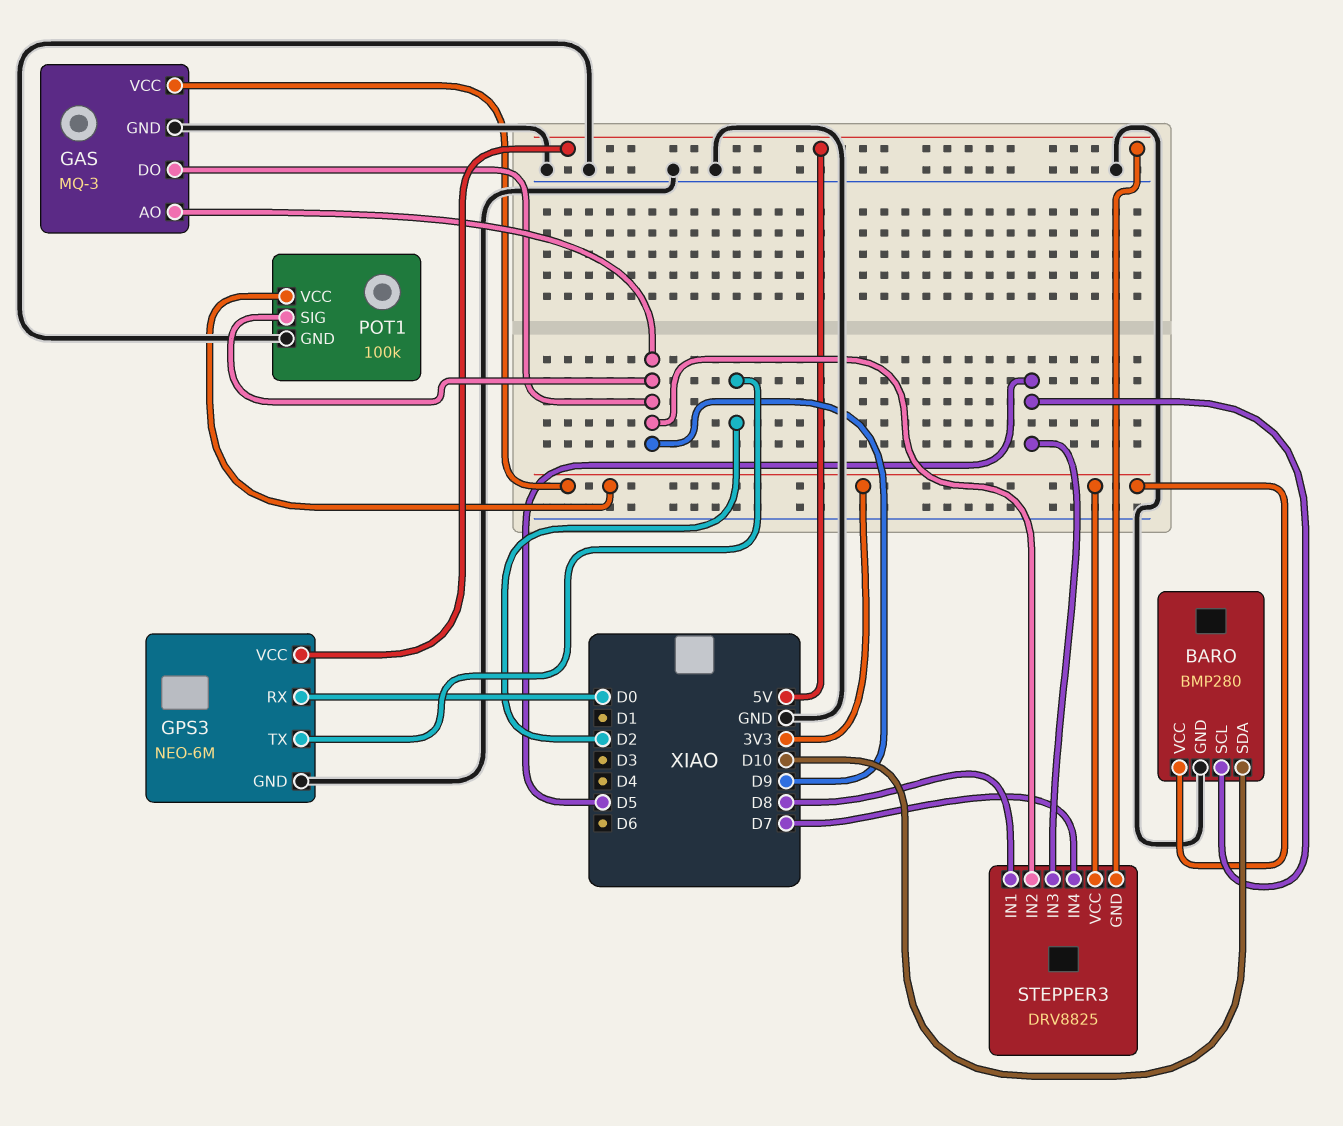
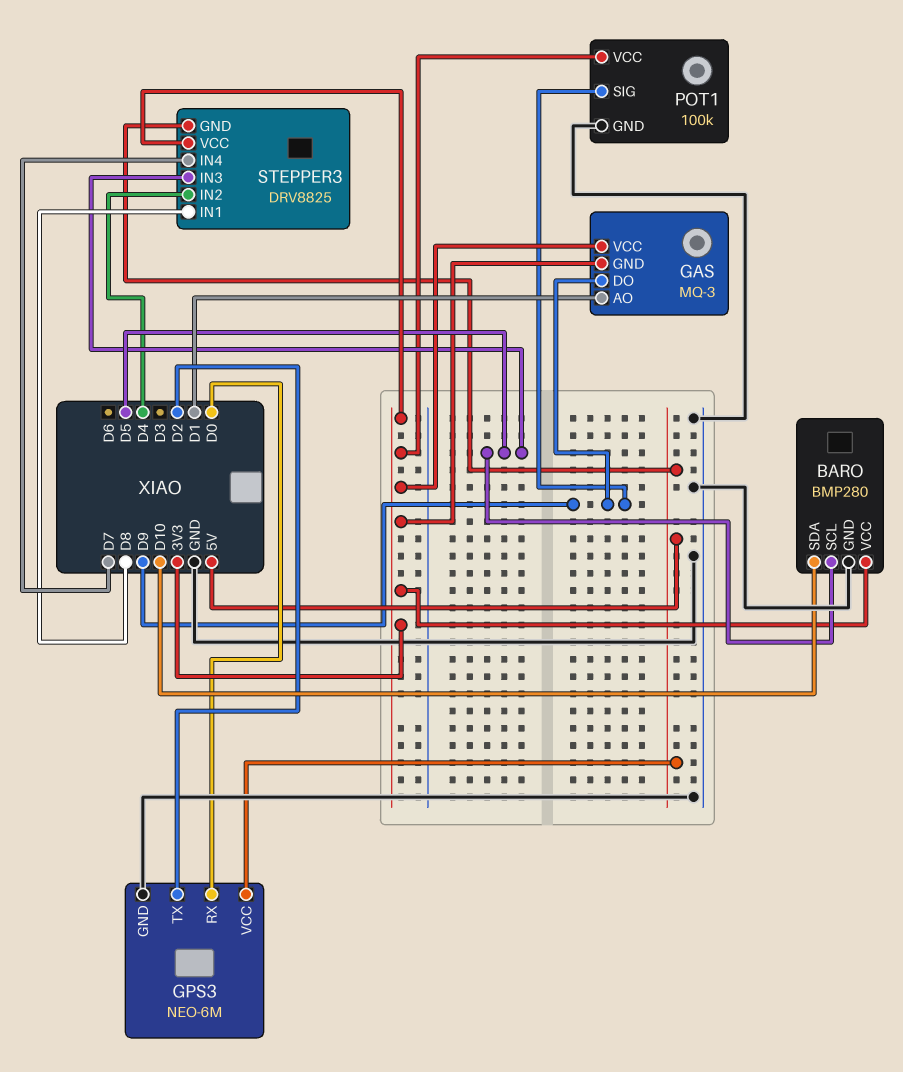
GAS pin AO: D9 -> D1
GAS pin GND: GND -> 3V3
STEPPER3 pin IN2: D9 -> D4

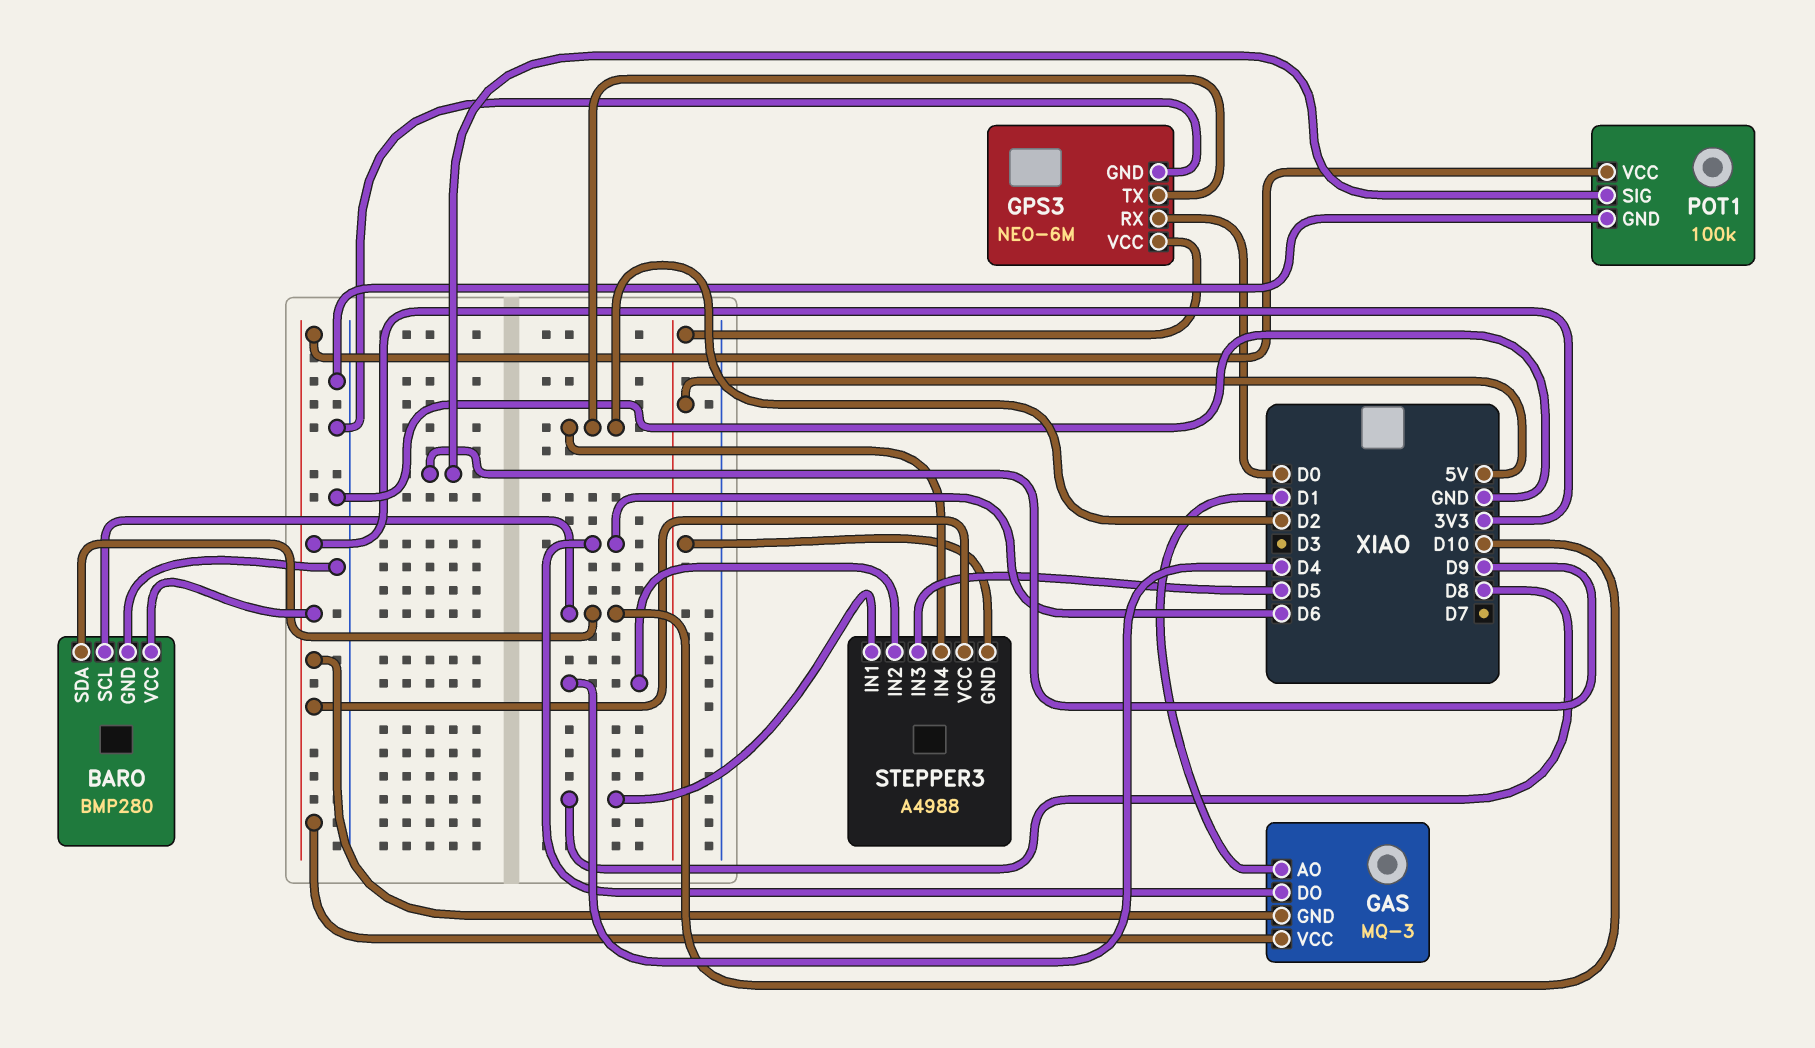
BARO pin SCL: D5 -> D10
GAS pin DO: D9 -> D6
STEPPER3: DRV8825 -> A4988
STEPPER3 pin IN4: D7 -> D2

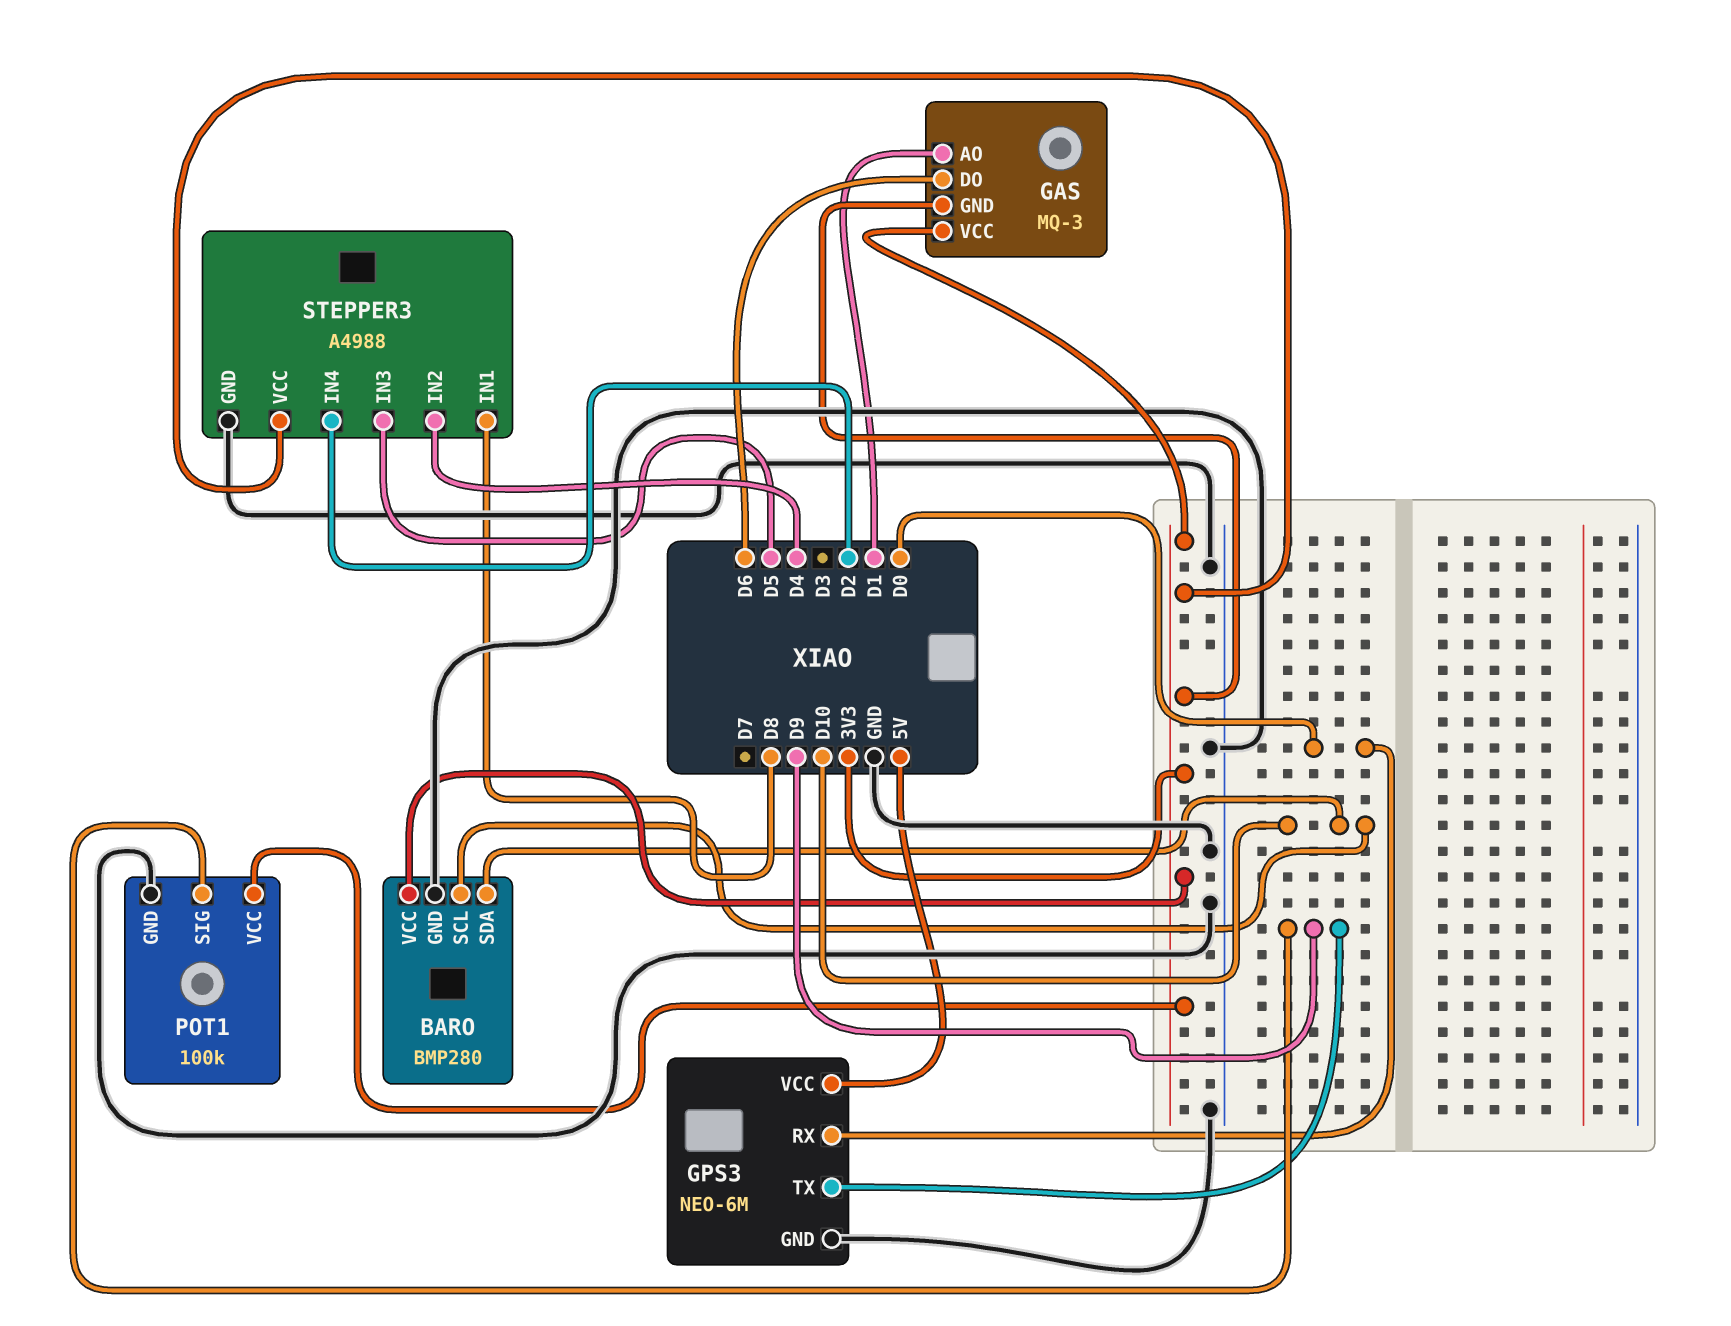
GPS3 pin TX: D2 -> D9
STEPPER3 pin GND: 5V -> GND

